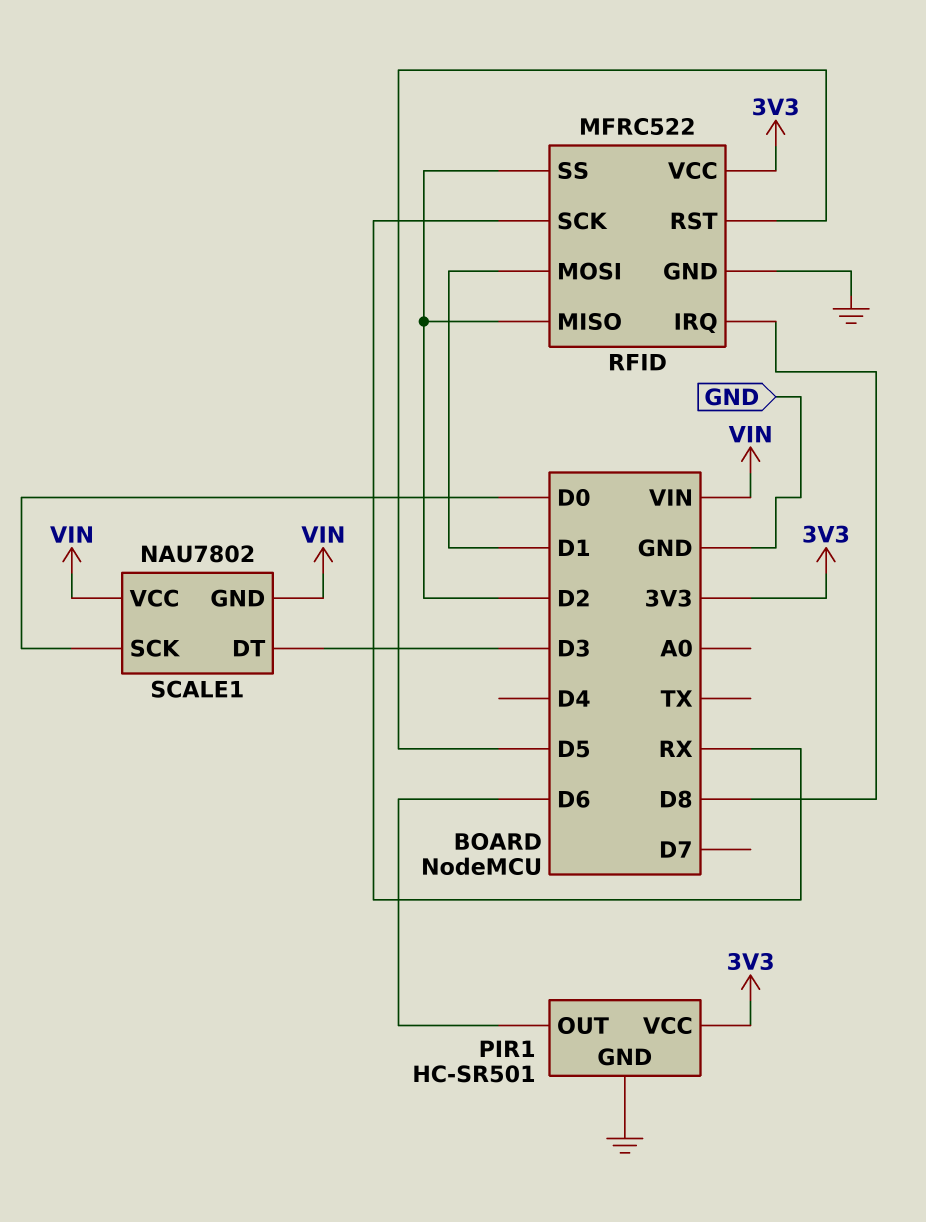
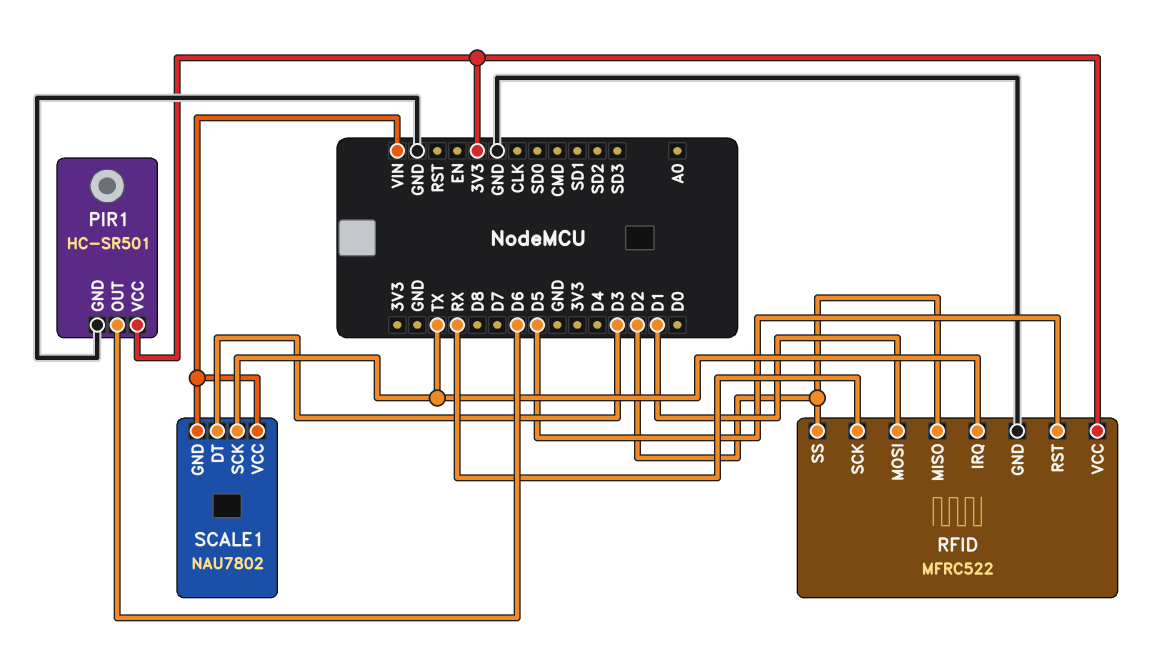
RFID pin IRQ: D8 -> TX
SCALE1 pin SCK: D0 -> TX

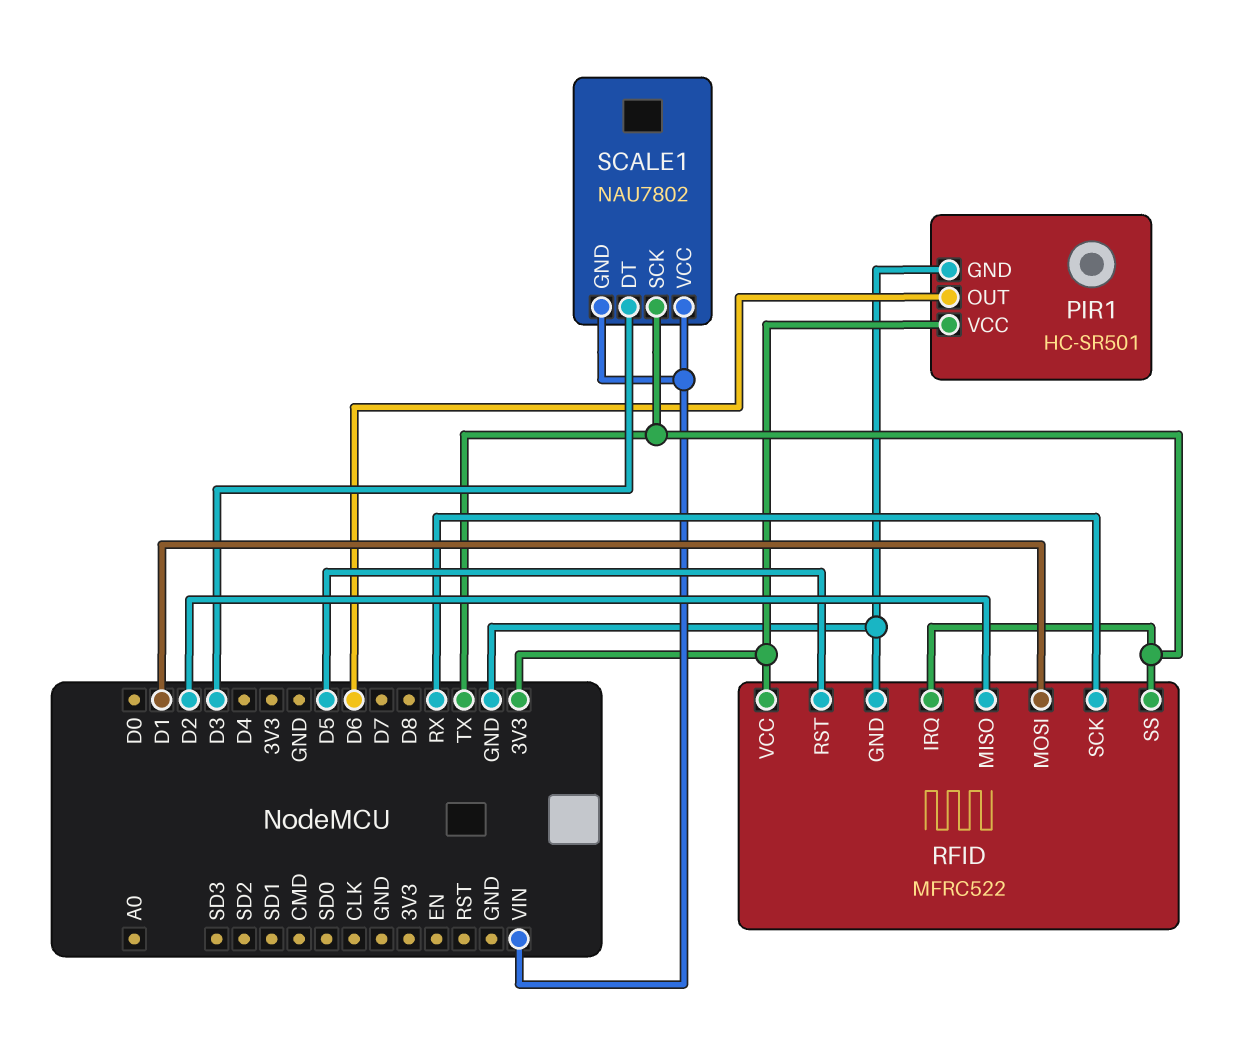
RFID pin SS: D2 -> TX

